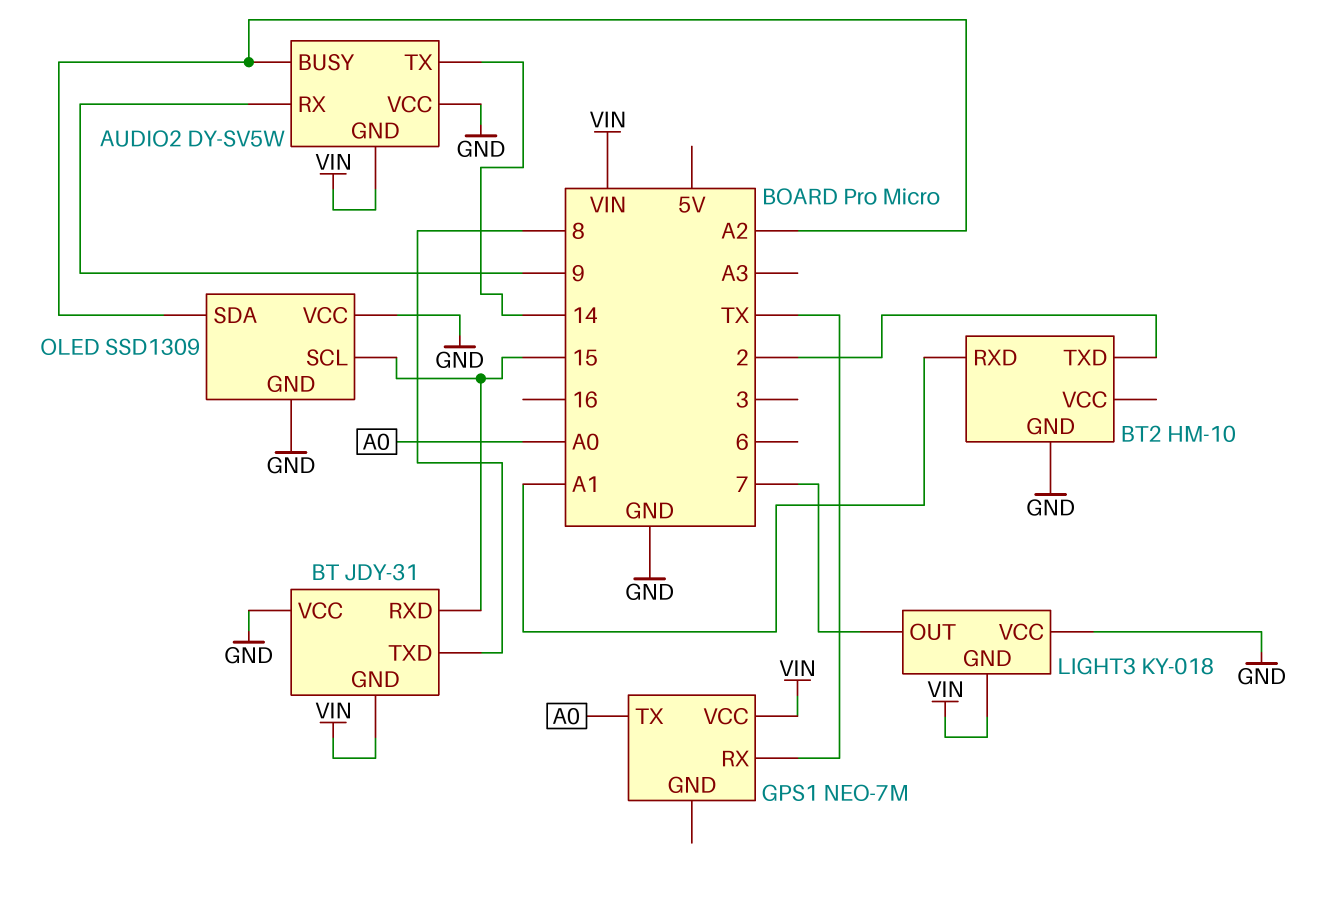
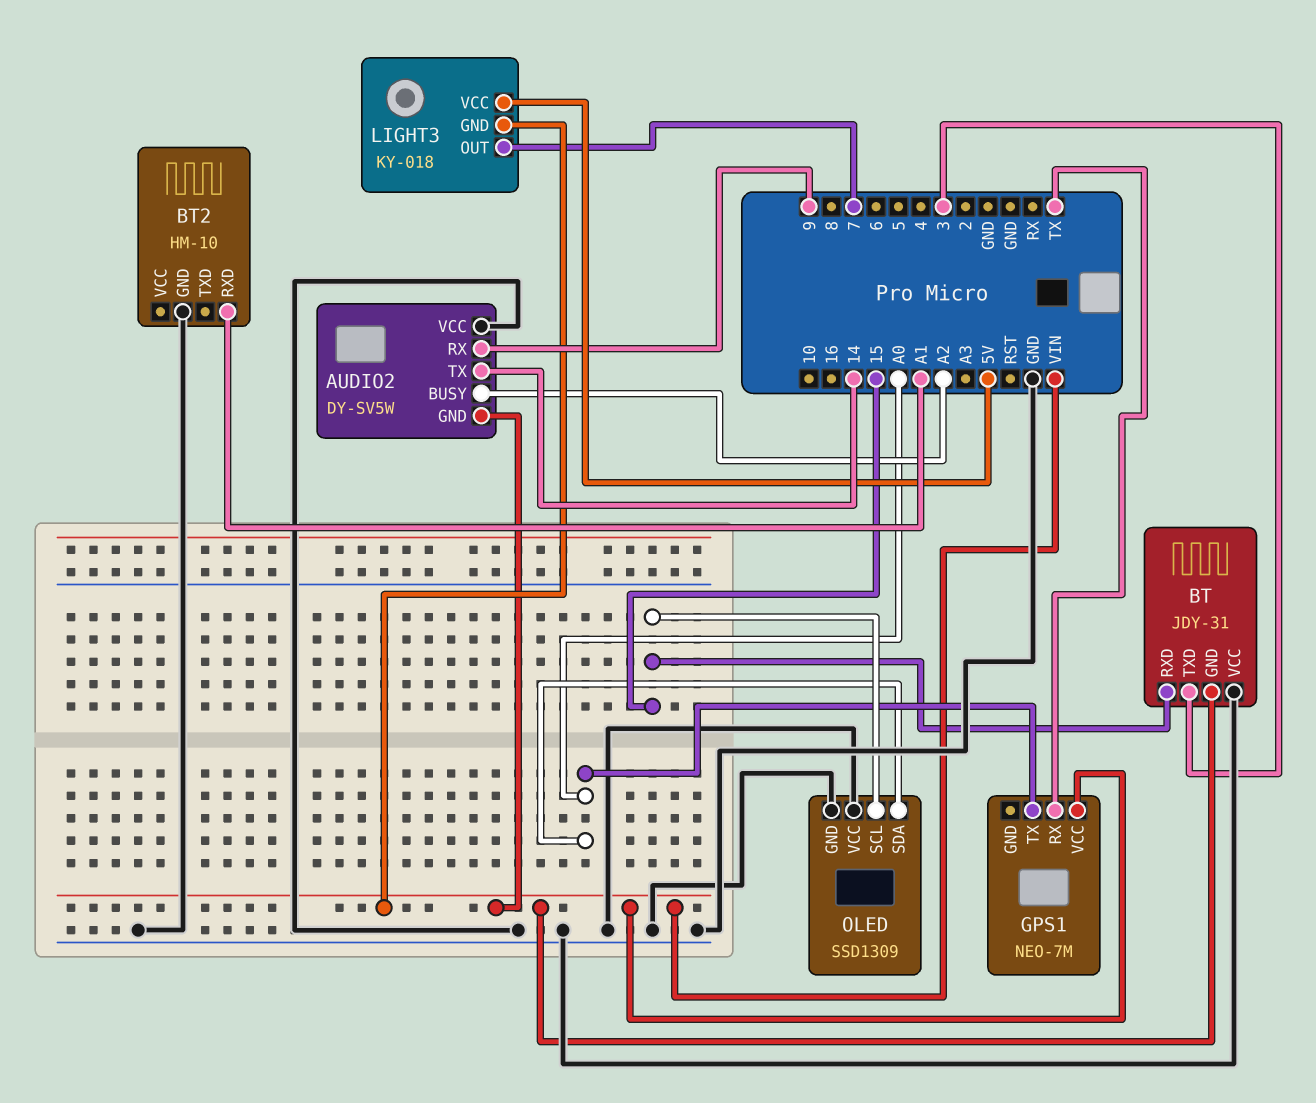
BT pin TXD: 8 -> 3
BT2 pin TXD: 2 -> none
LIGHT3 pin VCC: GND -> 5V
OLED pin SDA: A2 -> A0

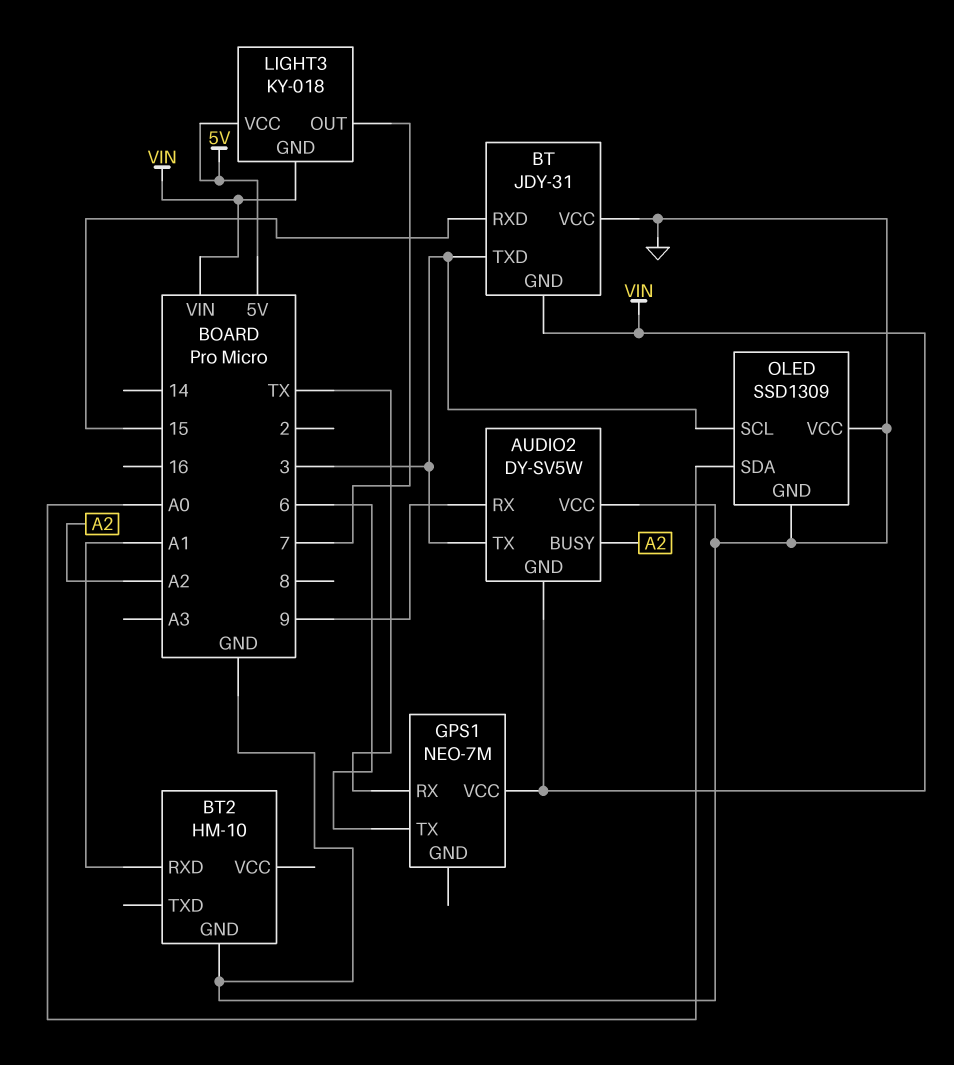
AUDIO2 pin TX: 14 -> 3
GPS1 pin TX: A0 -> 6
OLED pin SCL: 15 -> 3

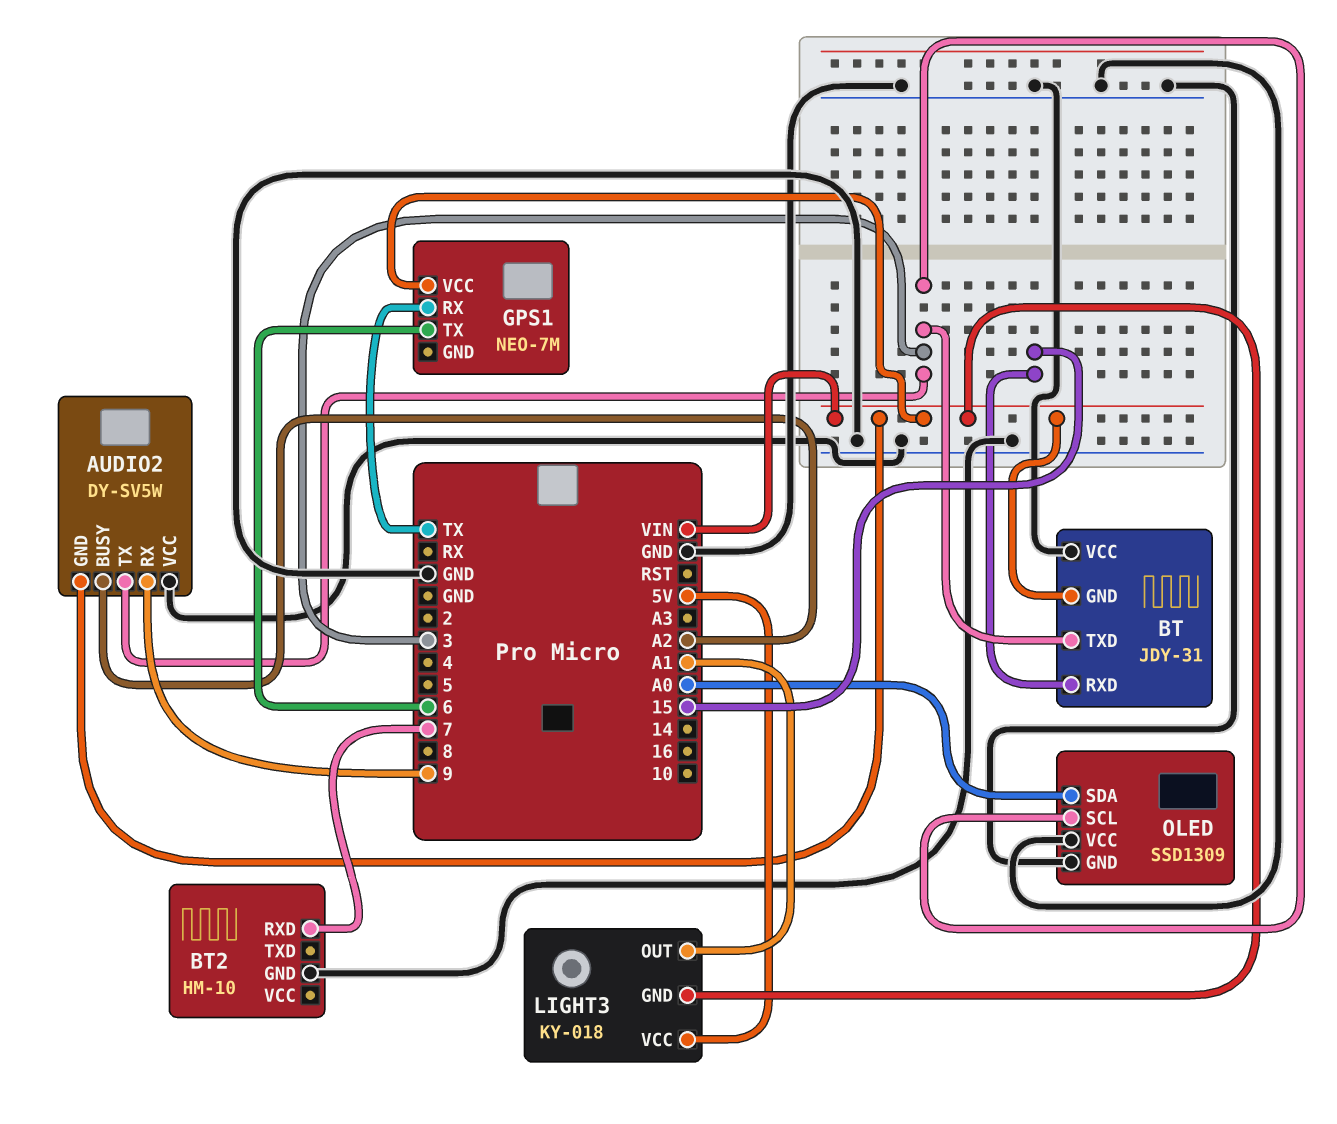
BT2 pin RXD: A1 -> 7
LIGHT3 pin OUT: 7 -> A1

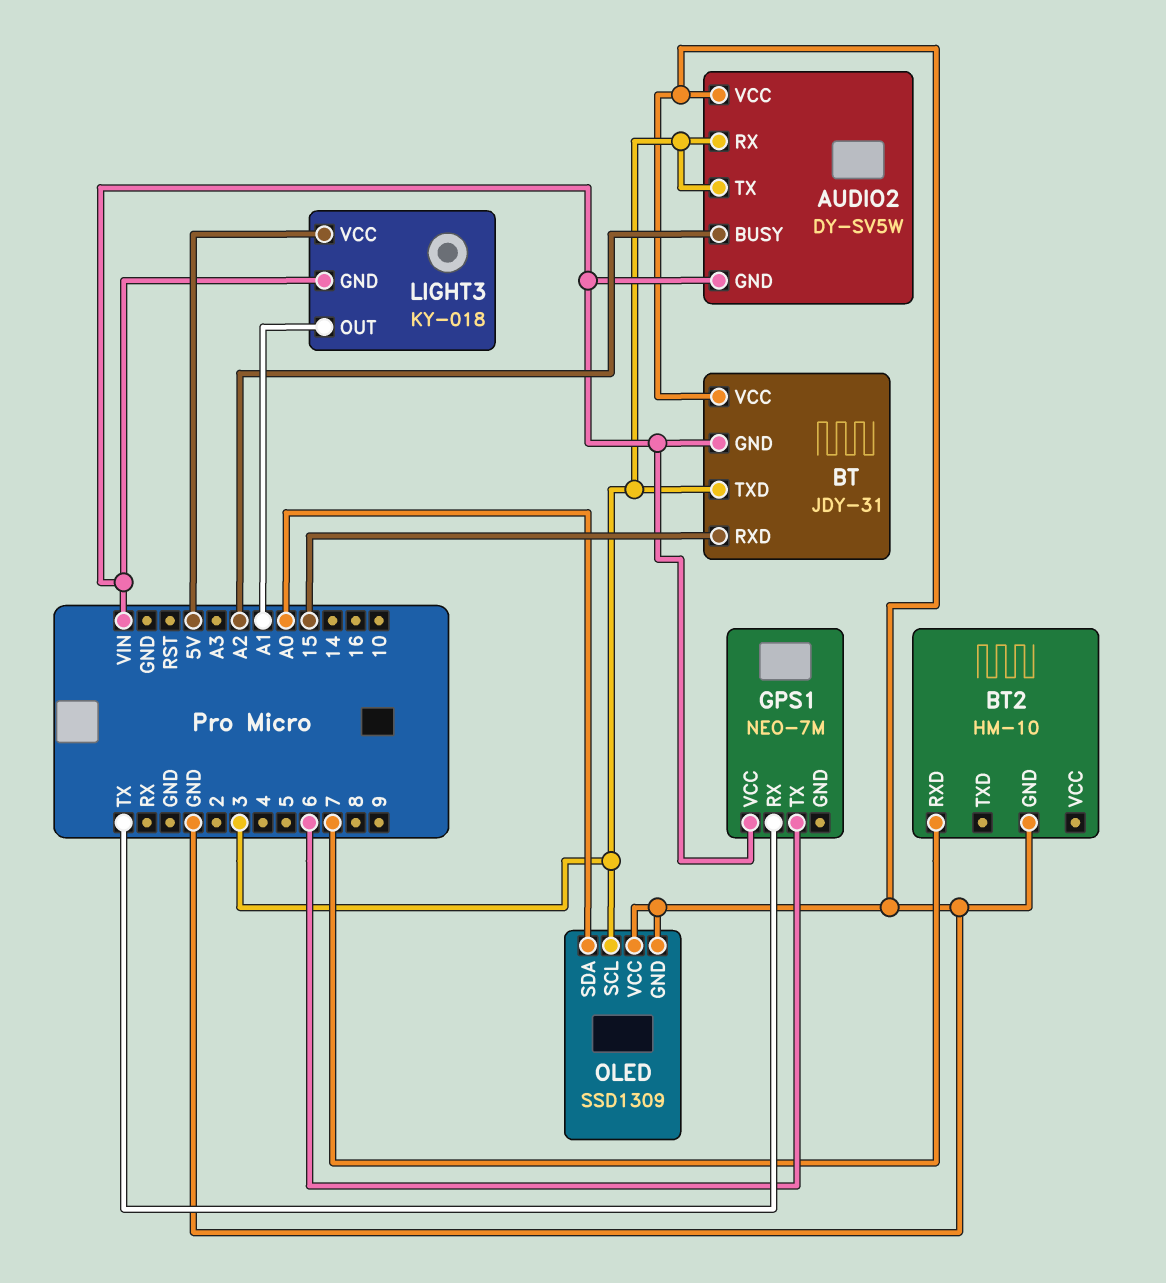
AUDIO2 pin RX: 9 -> 3

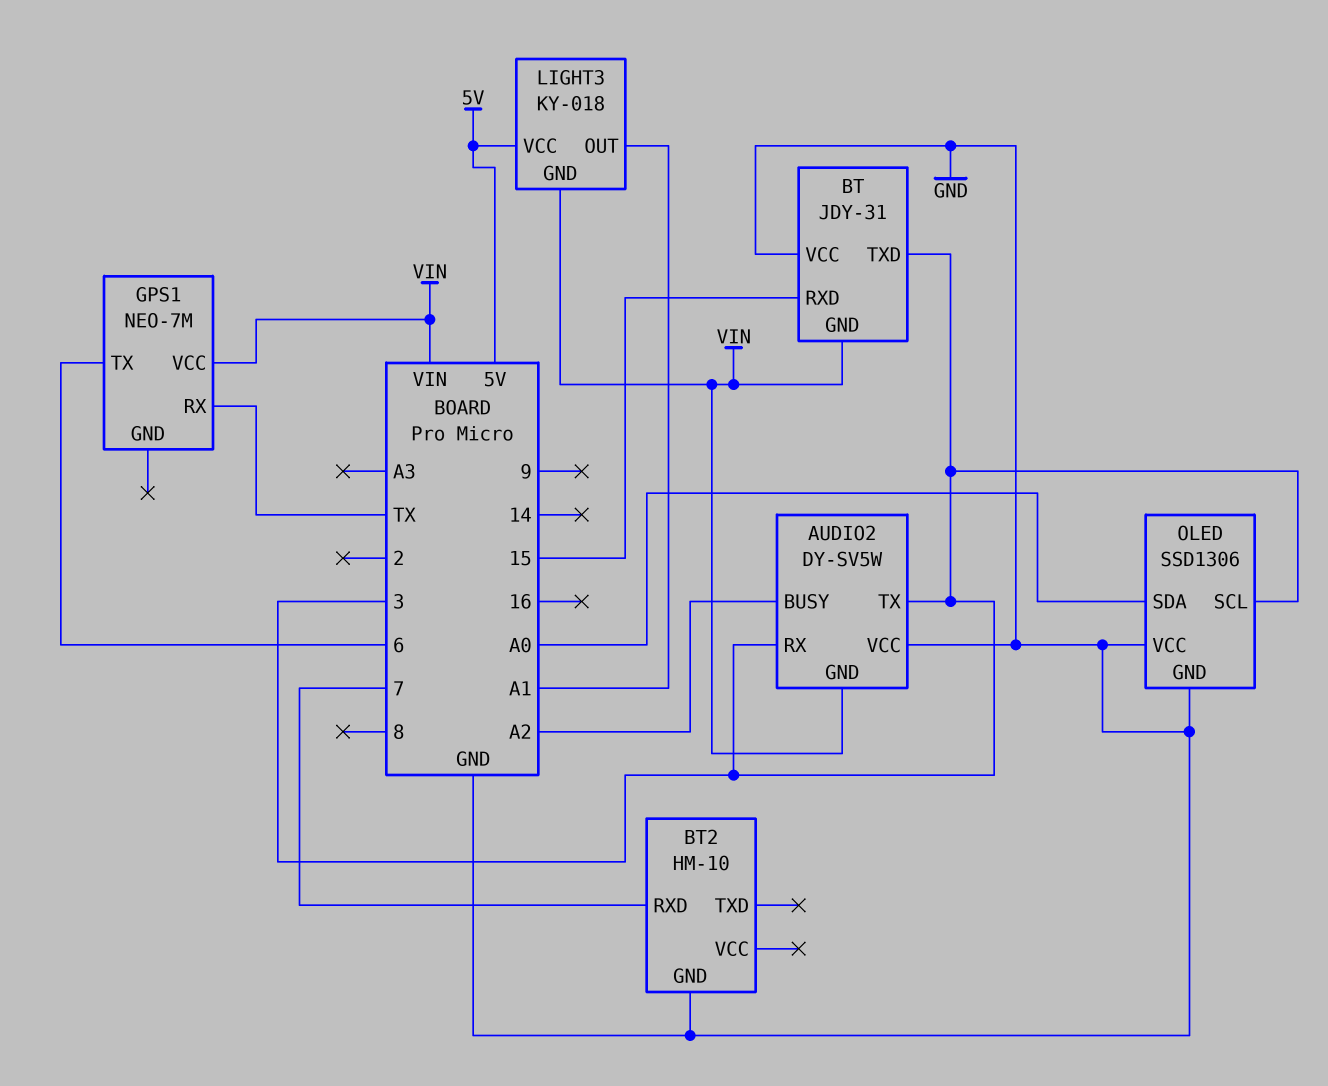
OLED: SSD1309 -> SSD1306

